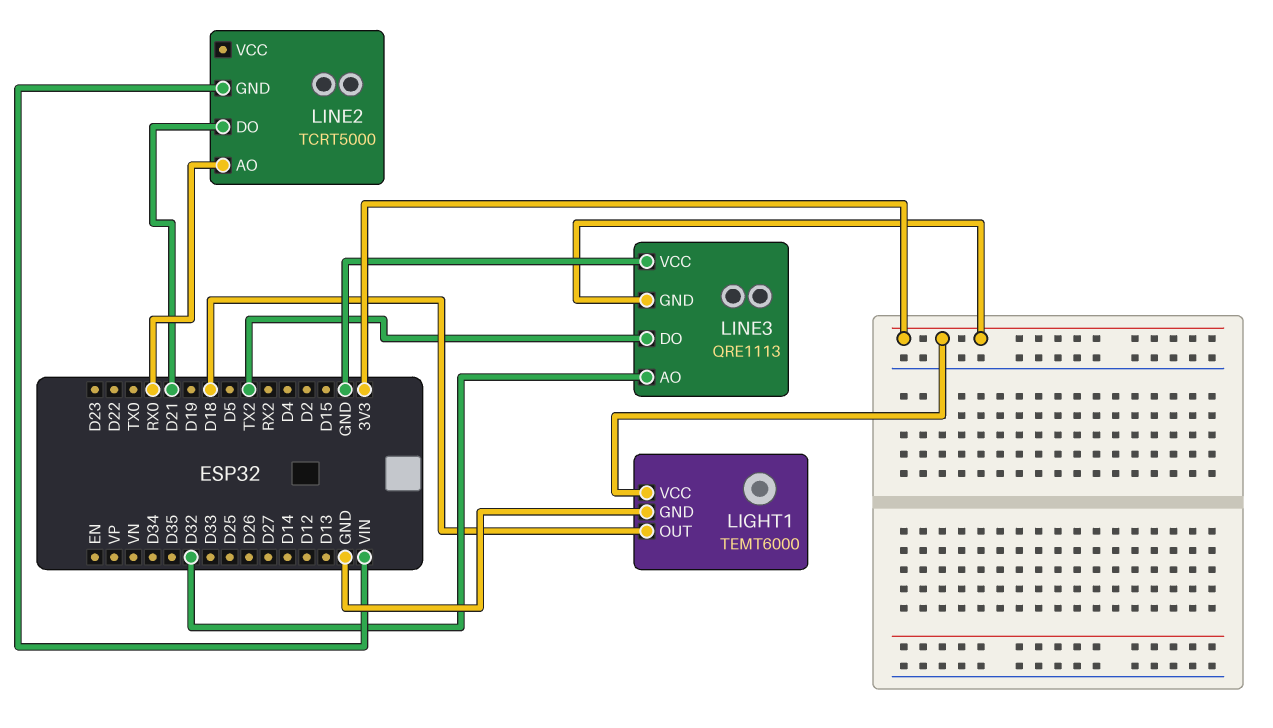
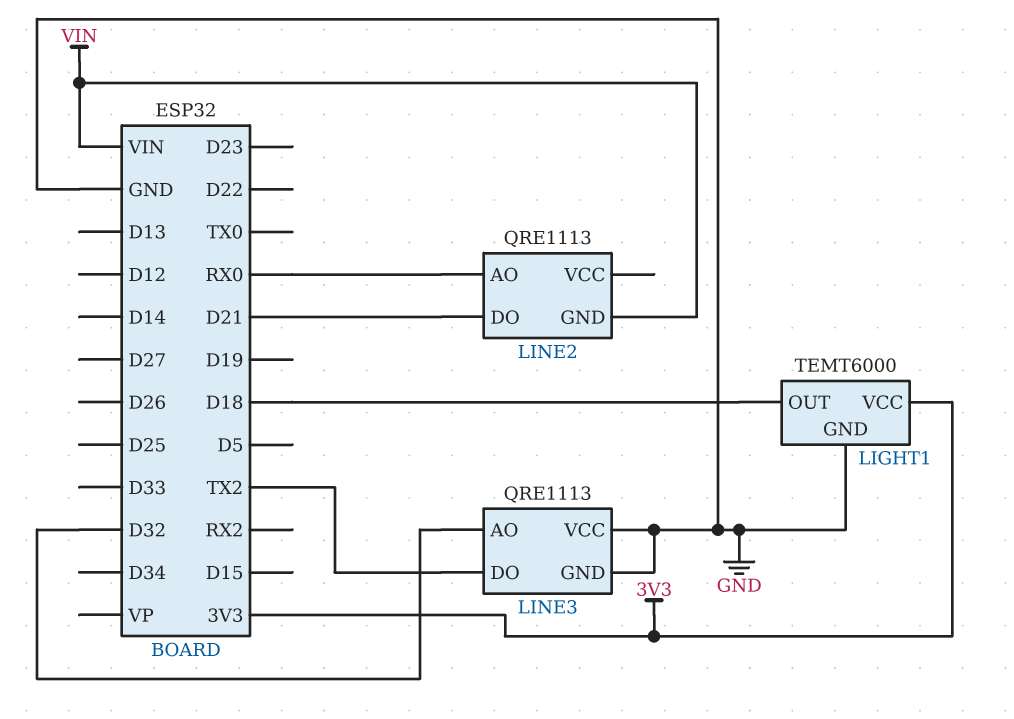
LINE2: TCRT5000 -> QRE1113
LINE3 pin GND: 3V3 -> GND

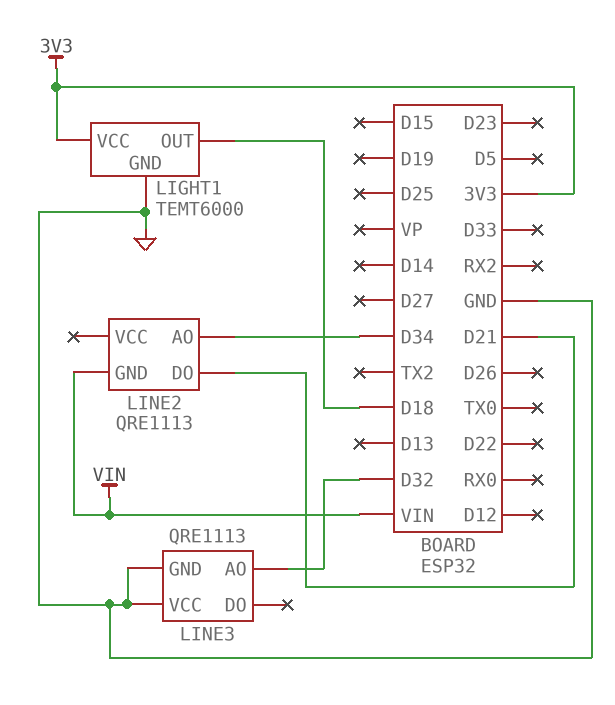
LINE2 pin AO: RX0 -> D34
LINE3 pin DO: TX2 -> none

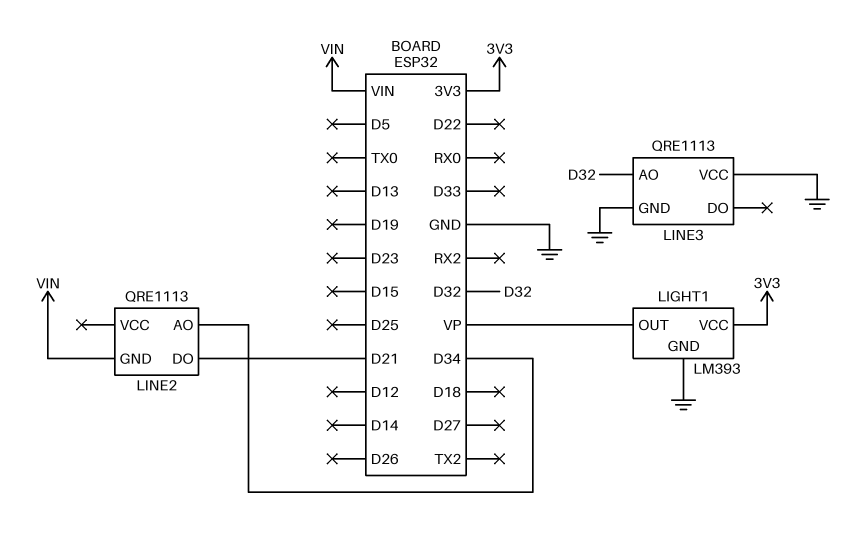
LIGHT1: TEMT6000 -> LM393
LIGHT1 pin OUT: D18 -> VP

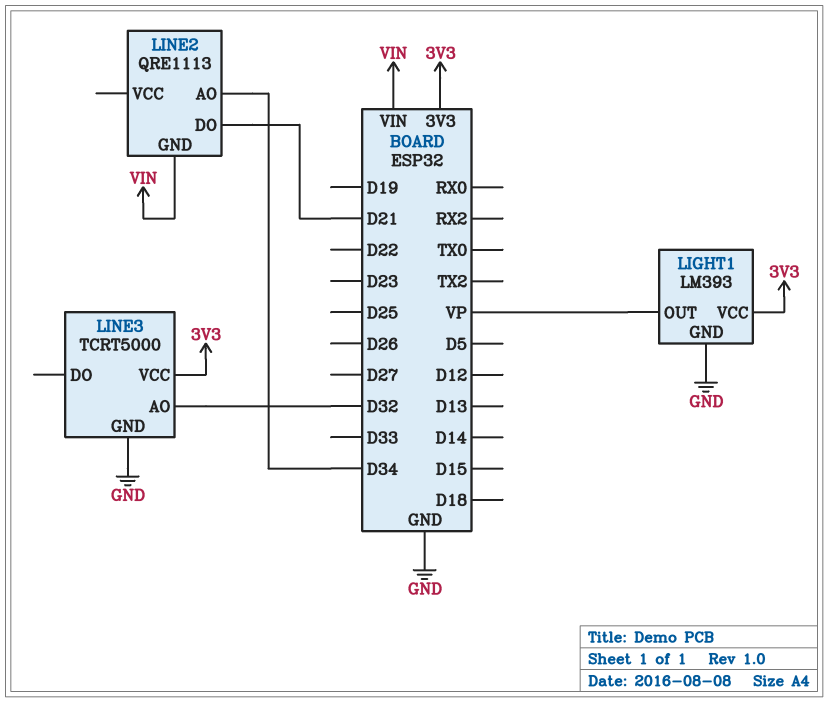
LINE3: QRE1113 -> TCRT5000
LINE3 pin VCC: GND -> 3V3

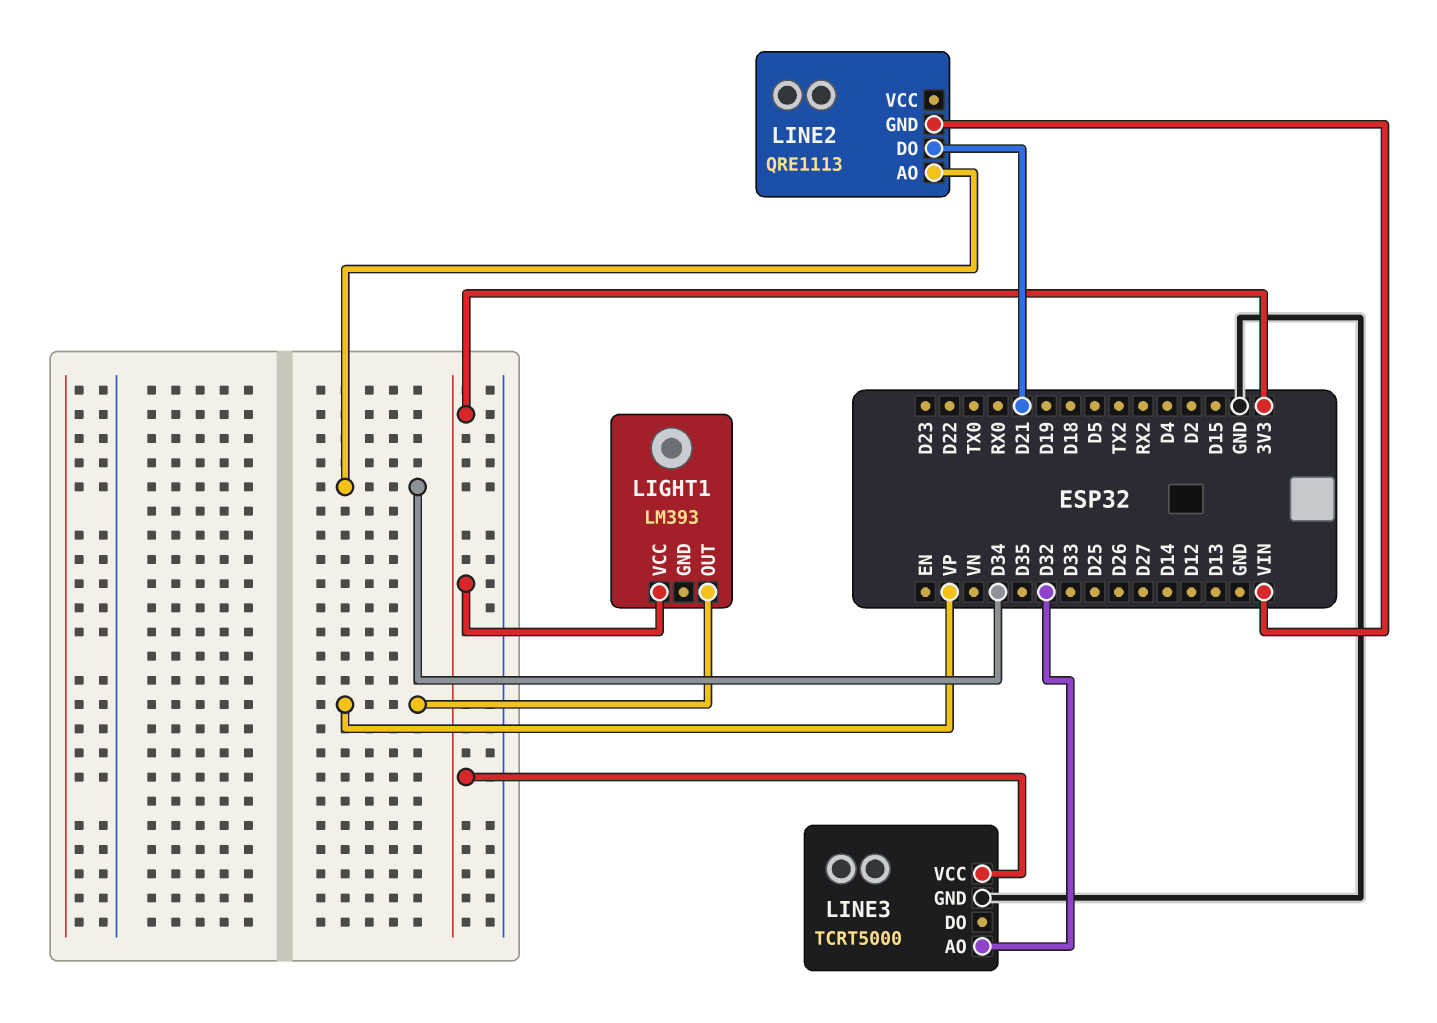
LIGHT1 pin GND: GND -> none

